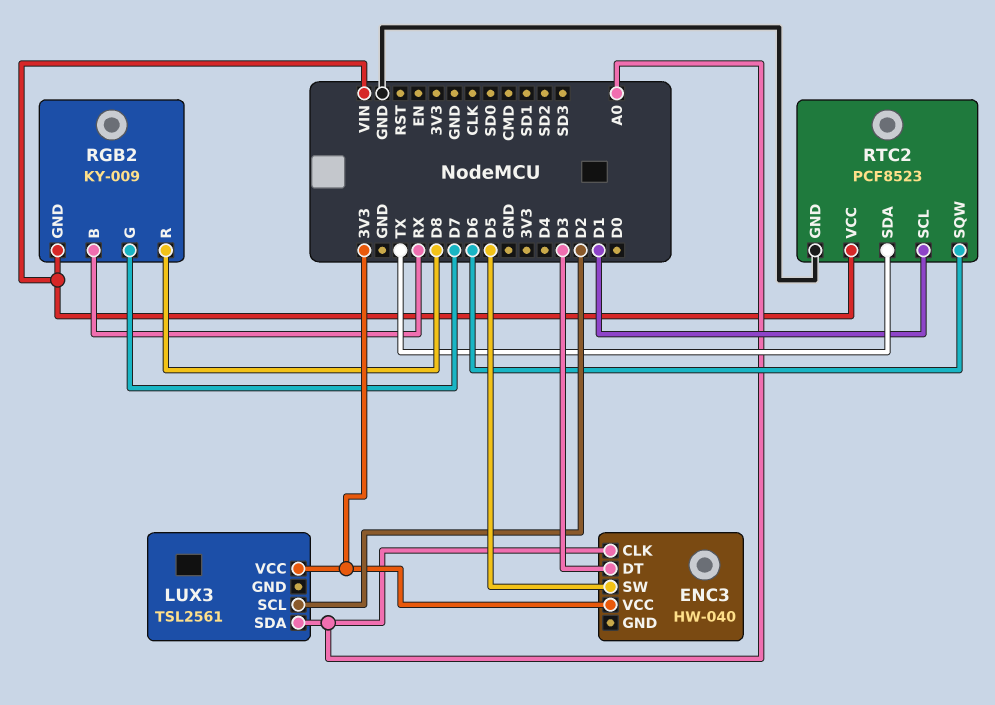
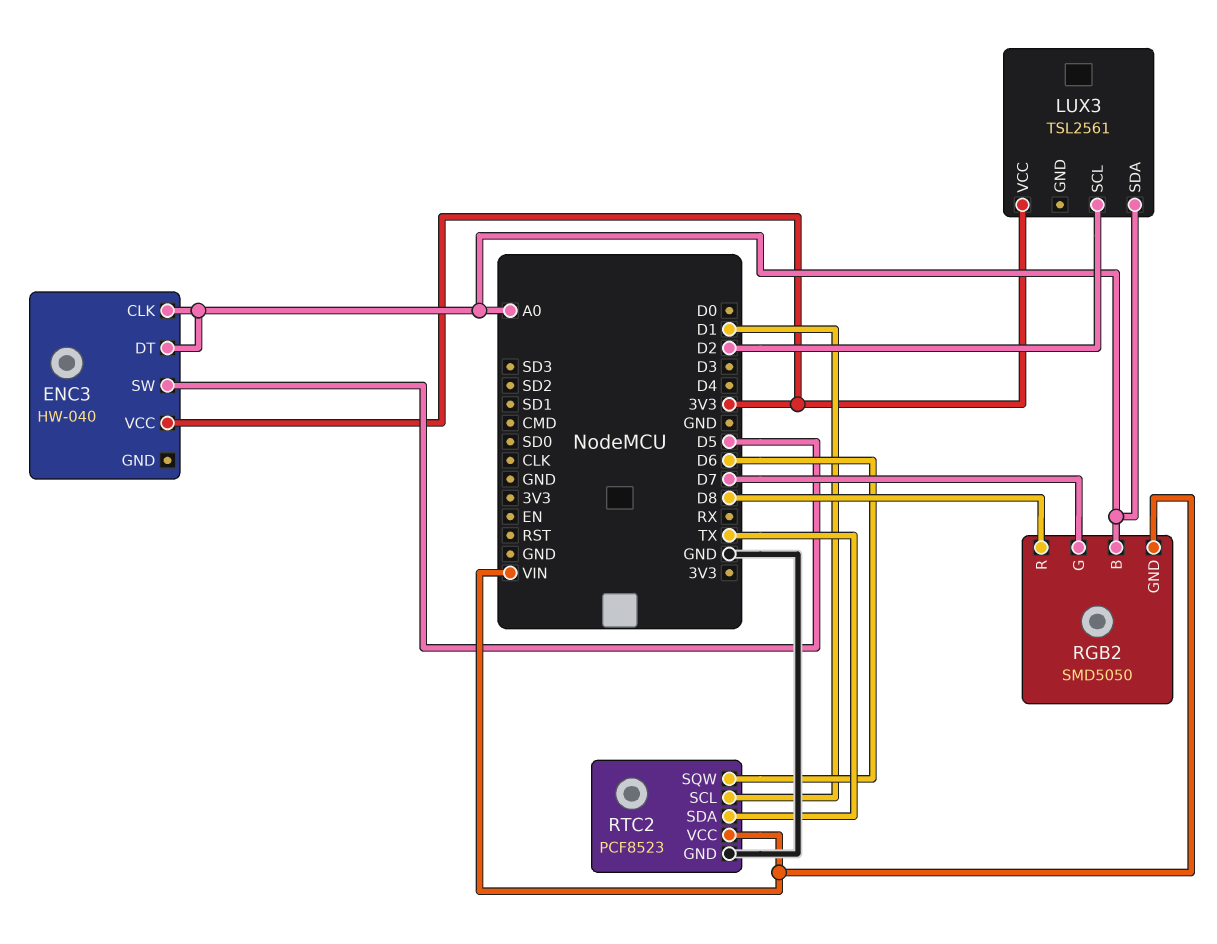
ENC3 pin DT: D3 -> A0
RGB2: KY-009 -> SMD5050
RGB2 pin B: RX -> A0

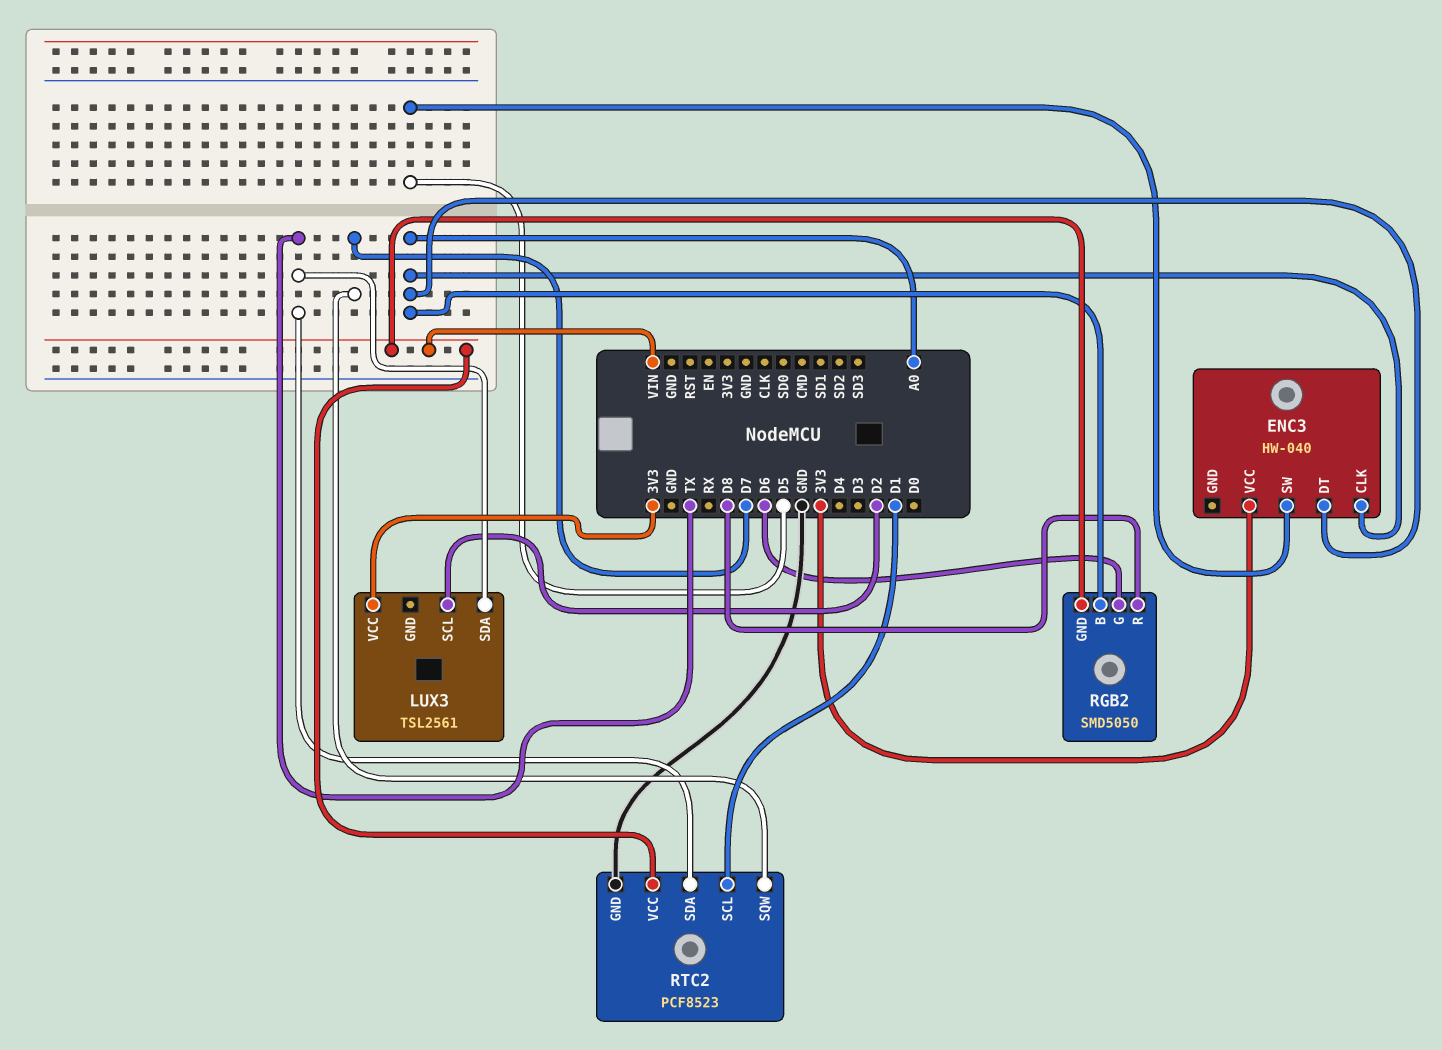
LUX3 pin SDA: A0 -> TX
RGB2 pin G: D7 -> D6
RTC2 pin SQW: D6 -> D7

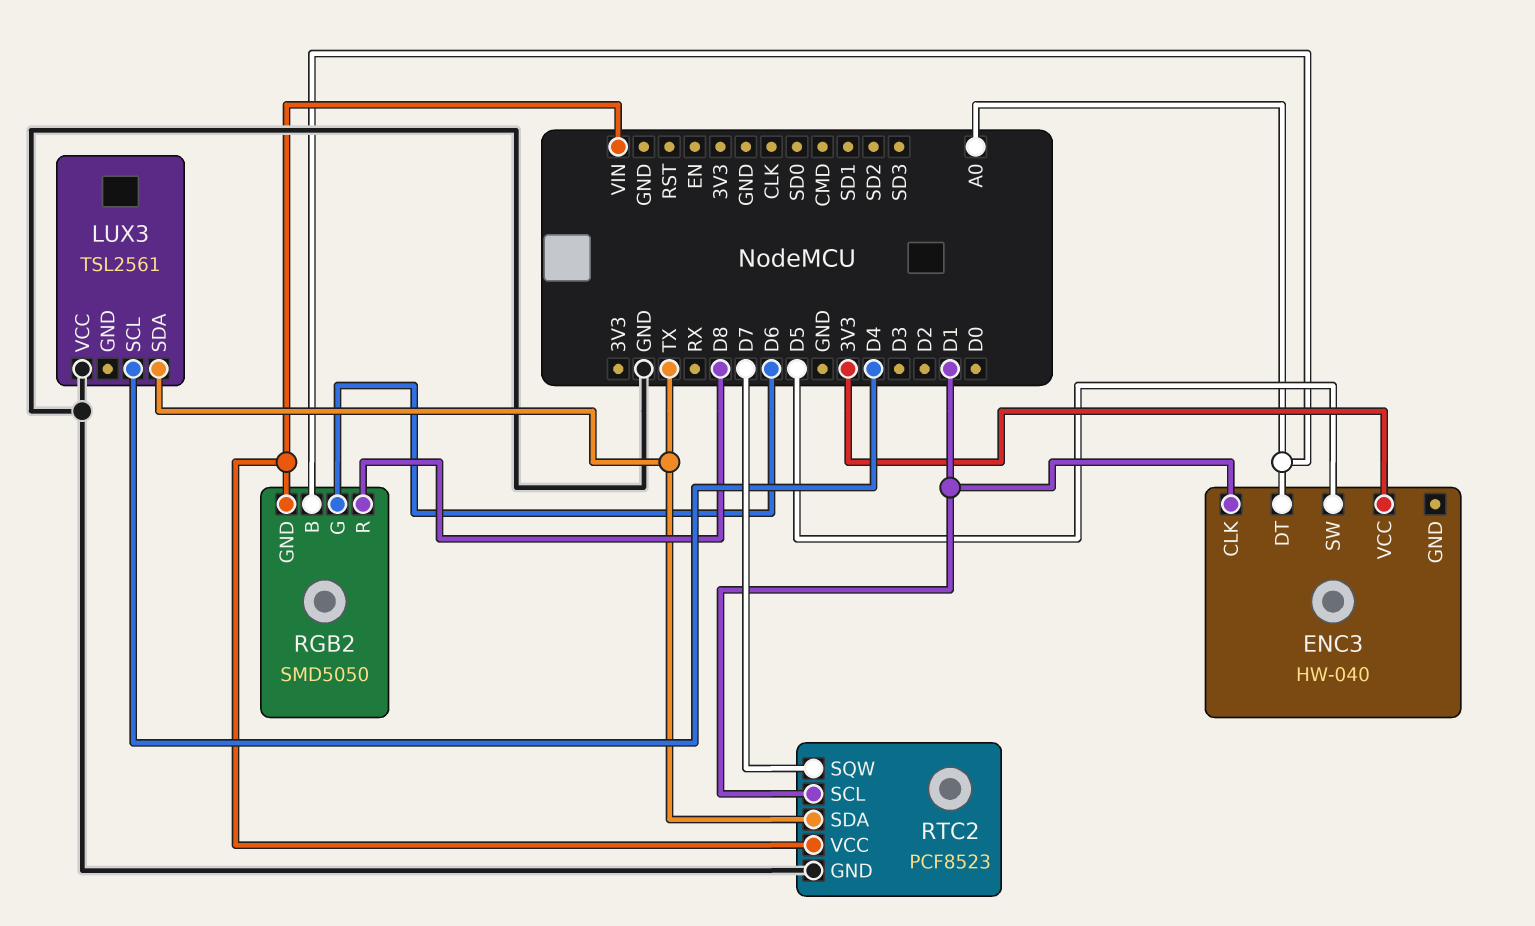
ENC3 pin CLK: A0 -> D1
LUX3 pin SCL: D2 -> D4
LUX3 pin VCC: 3V3 -> GND

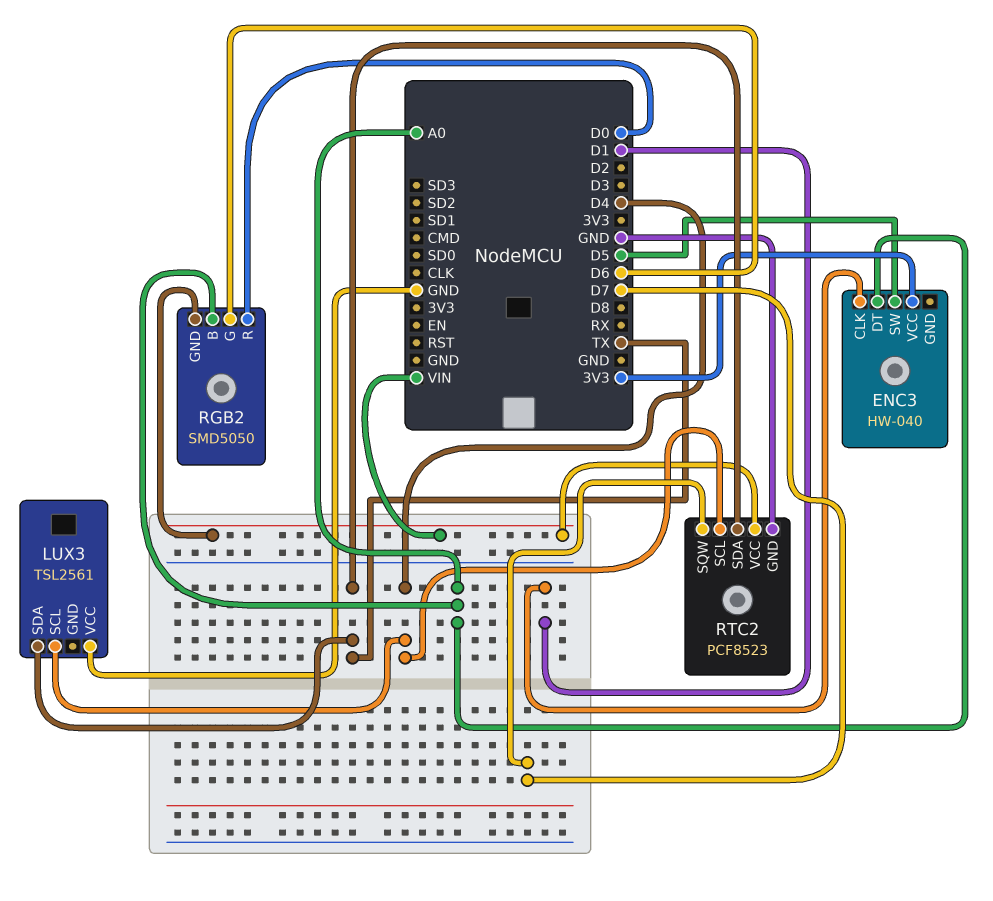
RGB2 pin R: D8 -> D0
RTC2 pin SCL: D1 -> D4

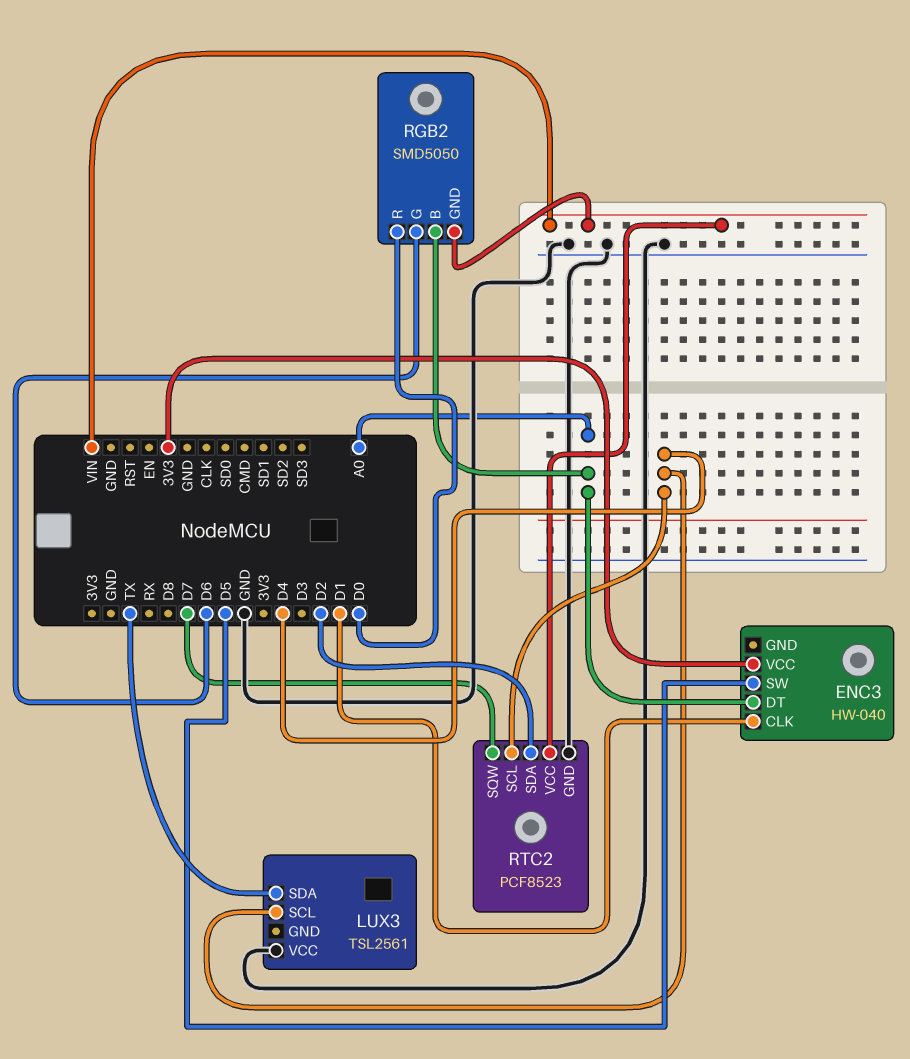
RTC2 pin SDA: TX -> D2

